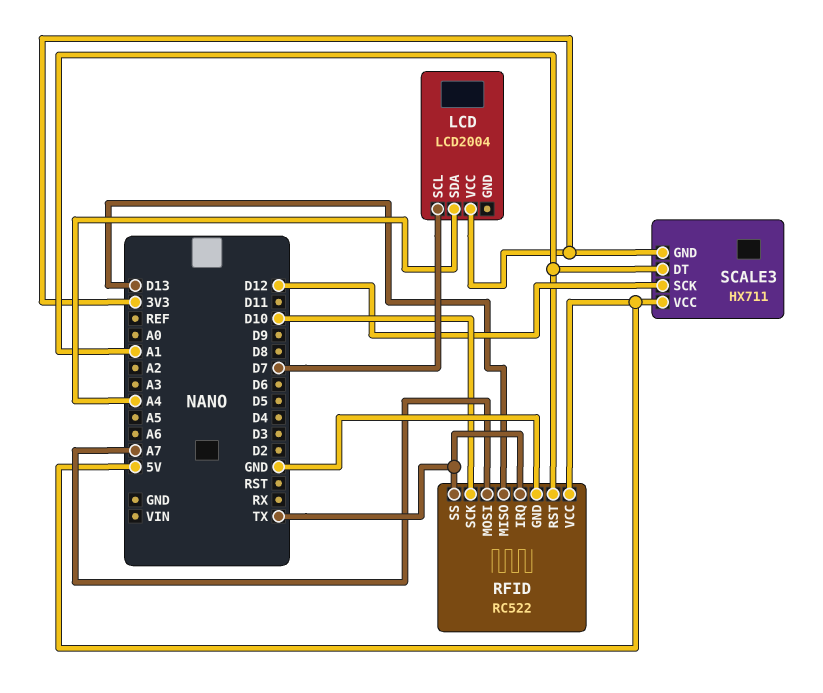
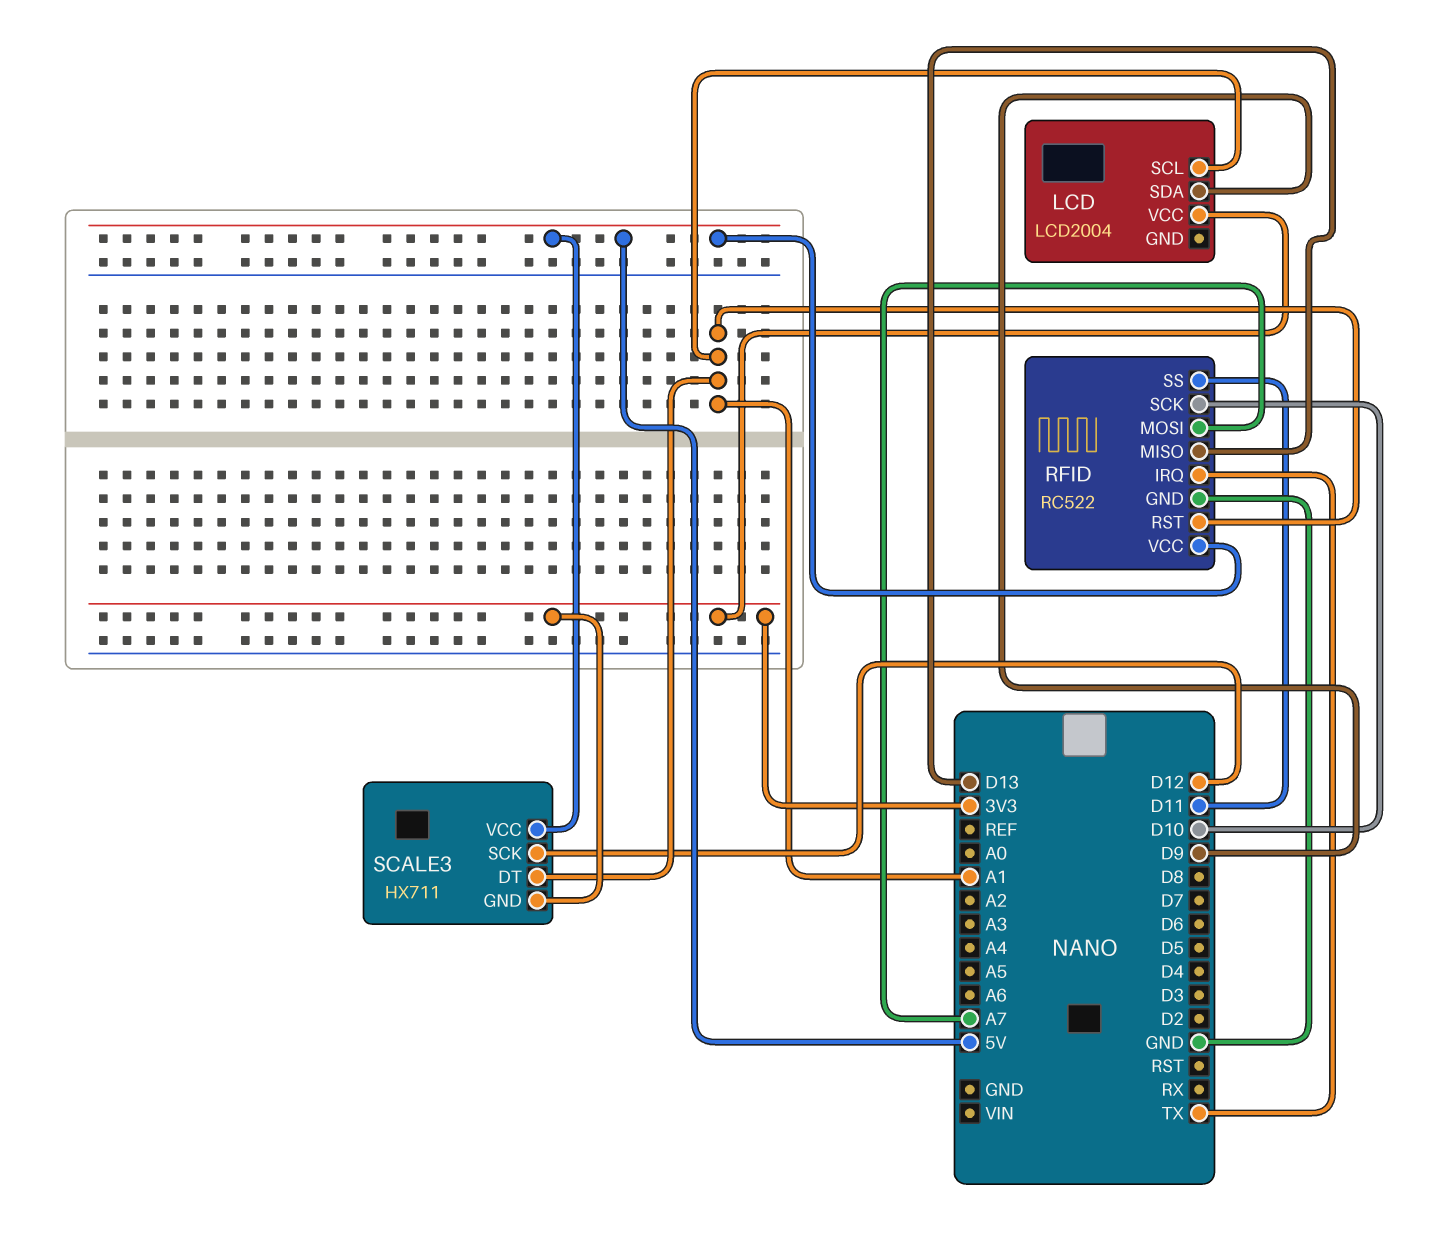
LCD pin SCL: D7 -> A1
LCD pin SDA: A4 -> D9
RFID pin SS: TX -> D11

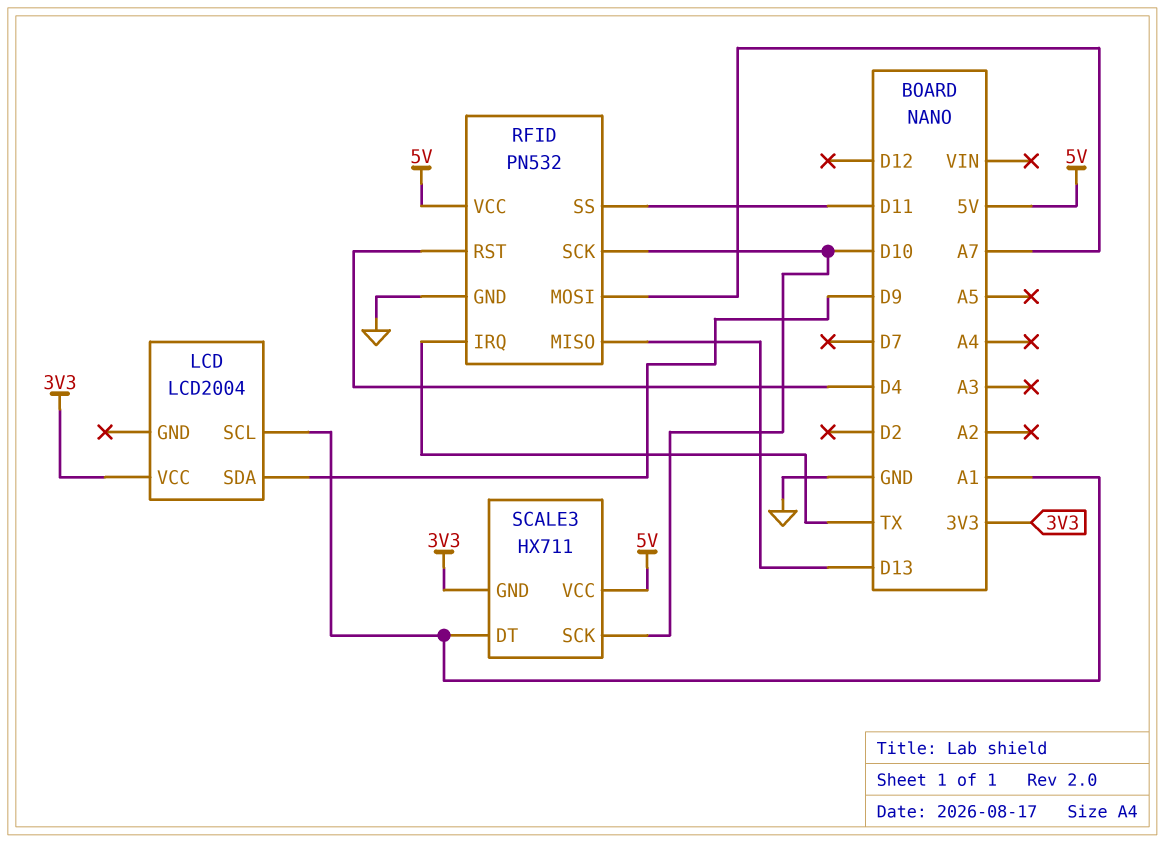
RFID: RC522 -> PN532
RFID pin RST: A1 -> D4
SCALE3 pin SCK: D12 -> D10

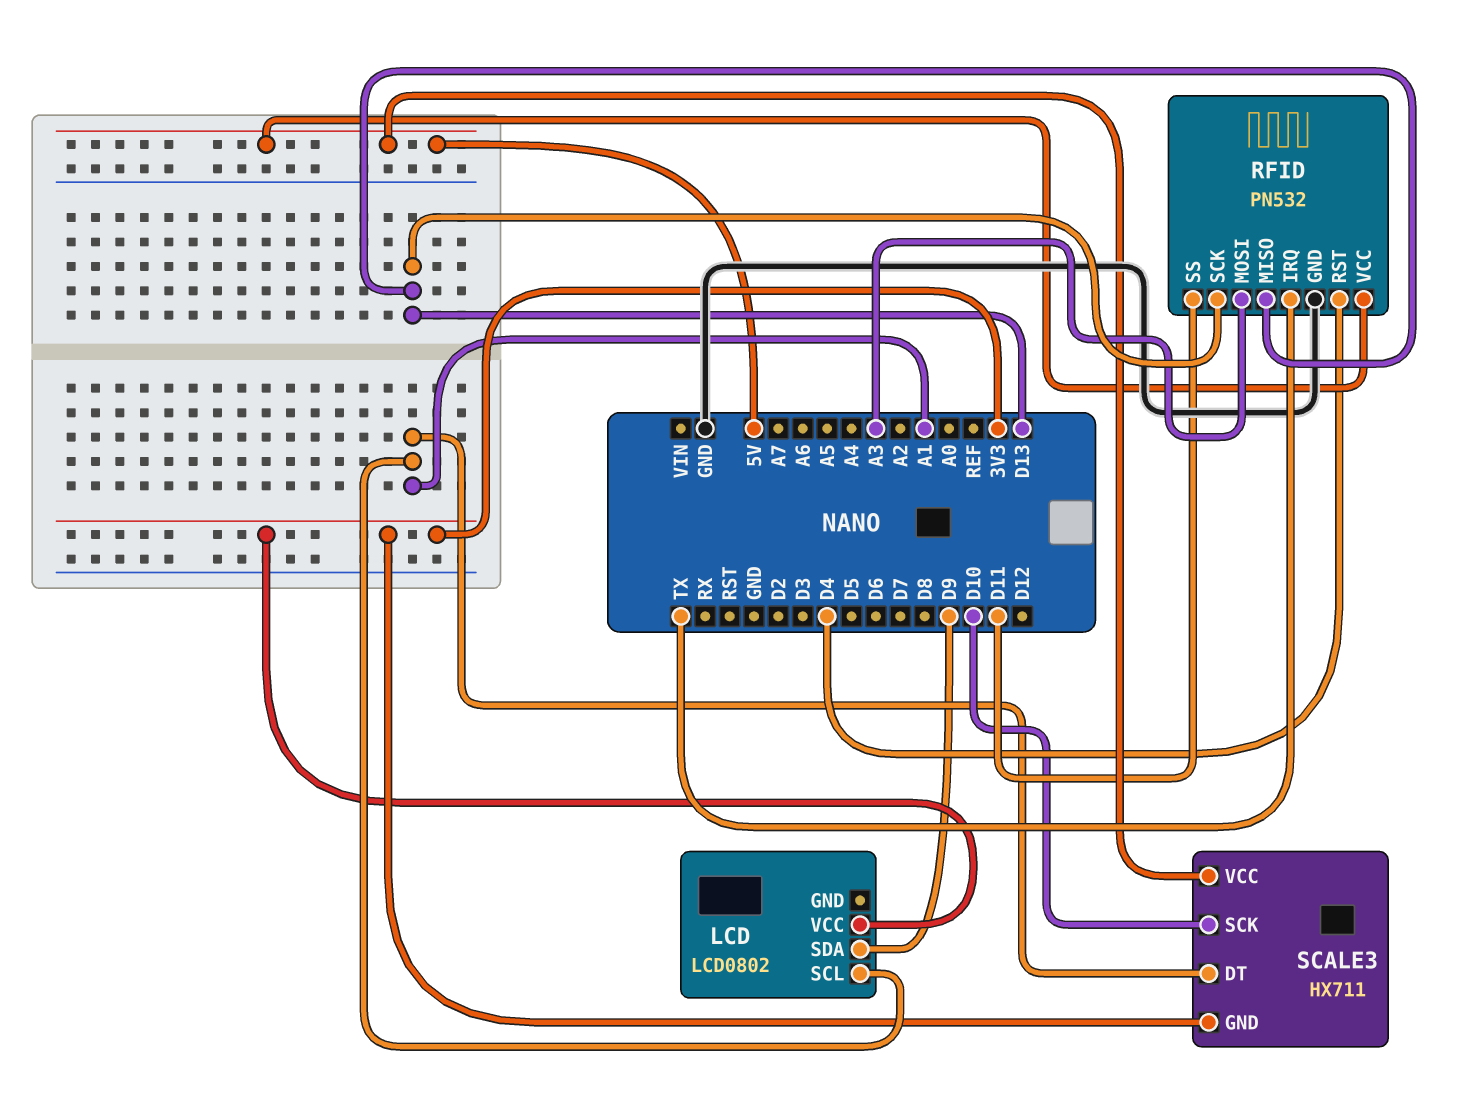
LCD: LCD2004 -> LCD0802
RFID pin MOSI: A7 -> A3
RFID pin SCK: D10 -> D13

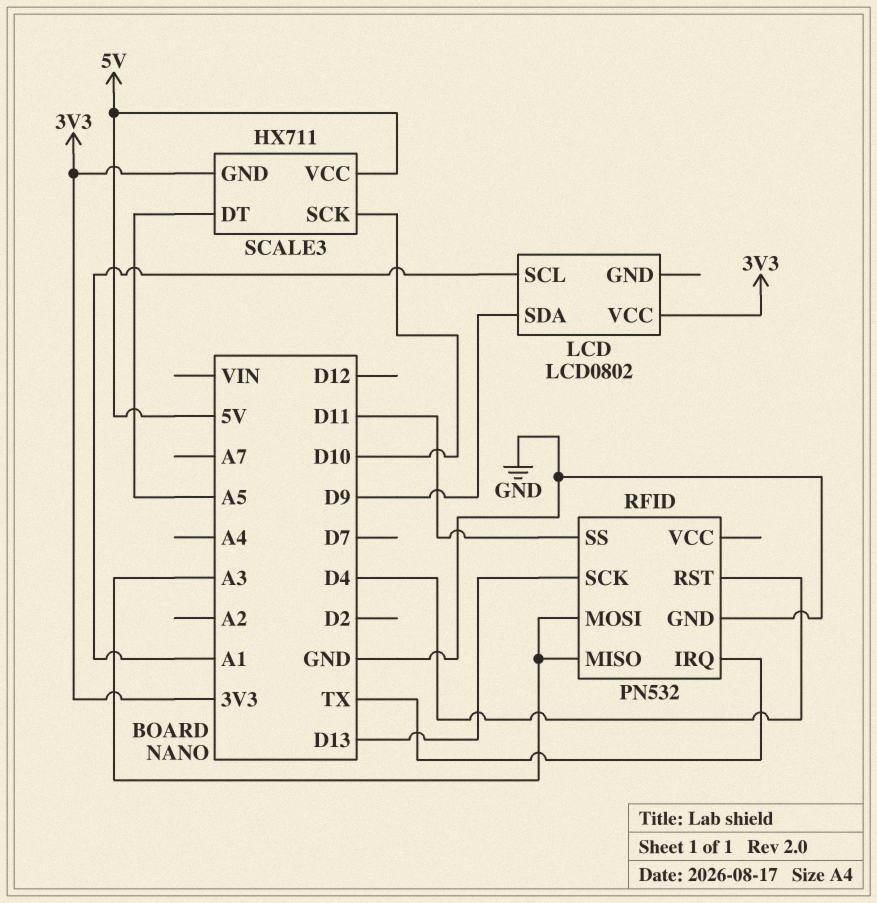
RFID pin MISO: D13 -> A3
RFID pin VCC: 5V -> none
SCALE3 pin DT: A1 -> A5

